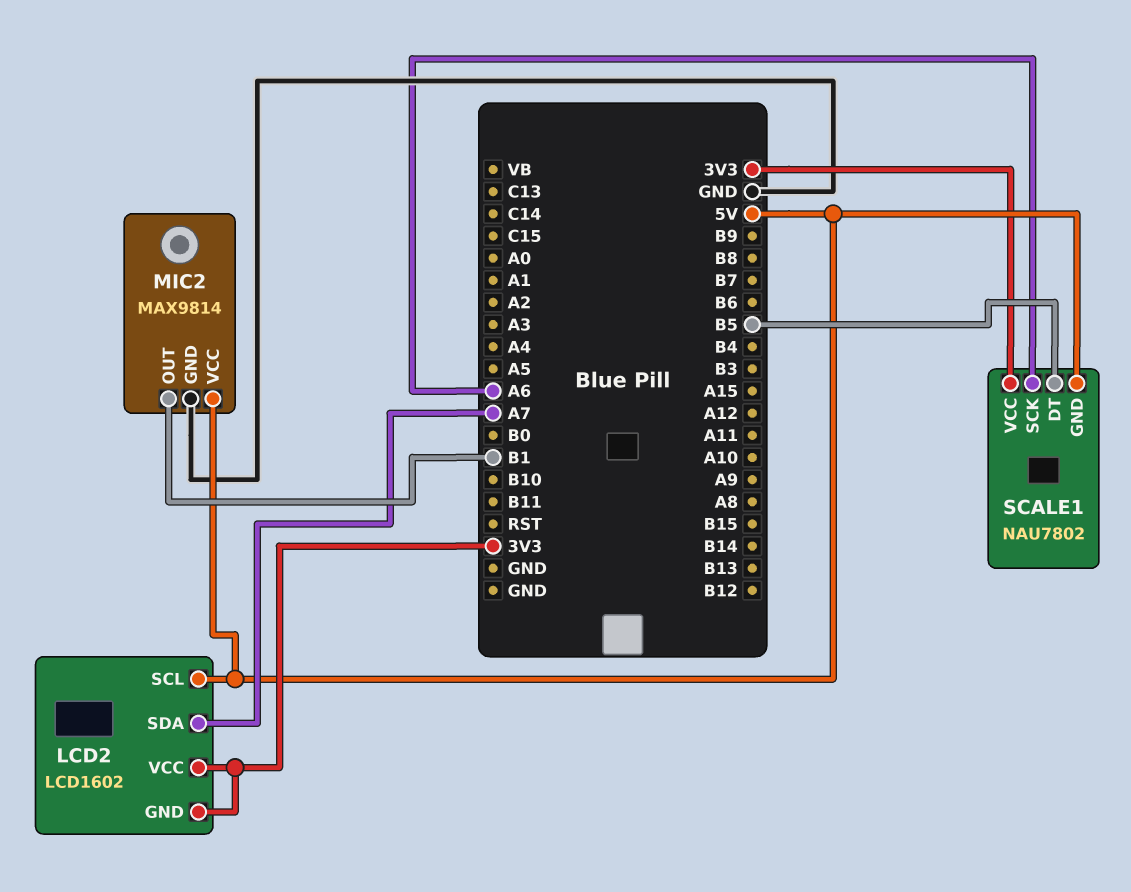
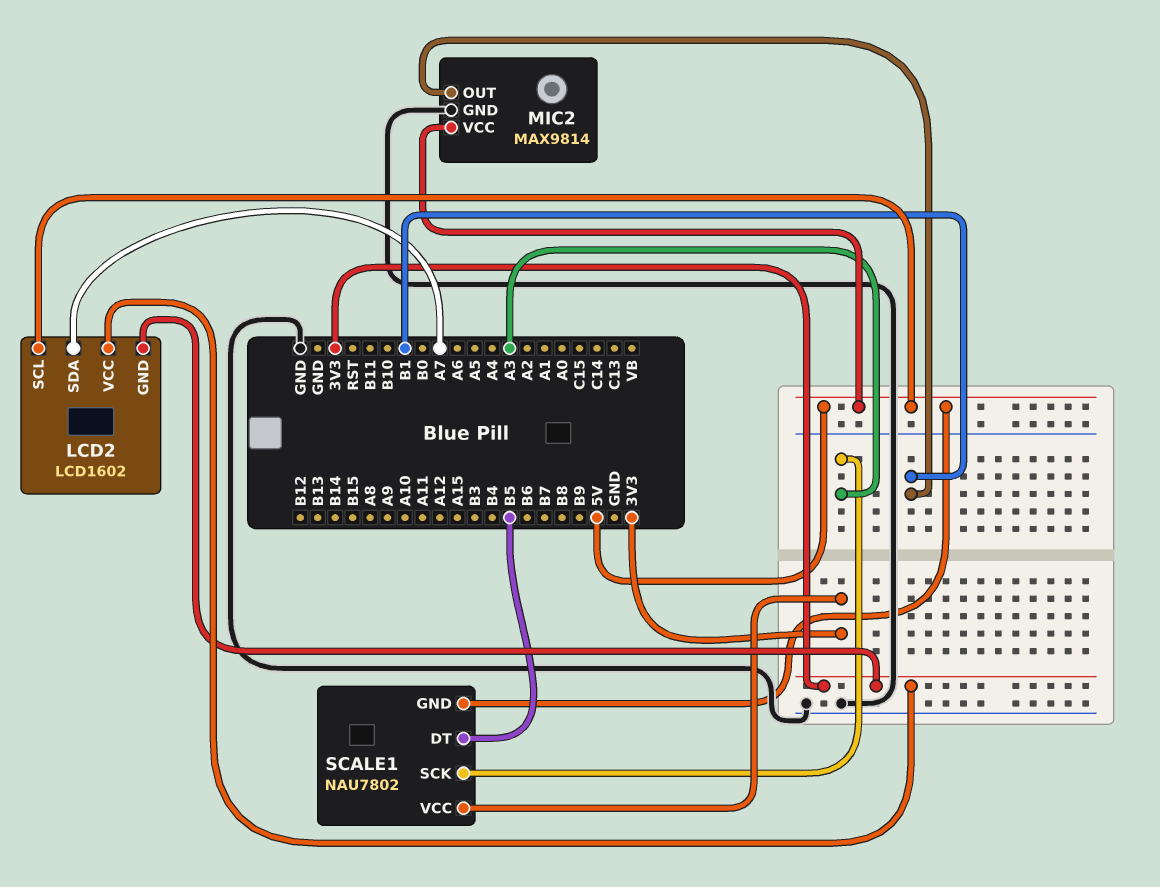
SCALE1 pin SCK: A6 -> A3

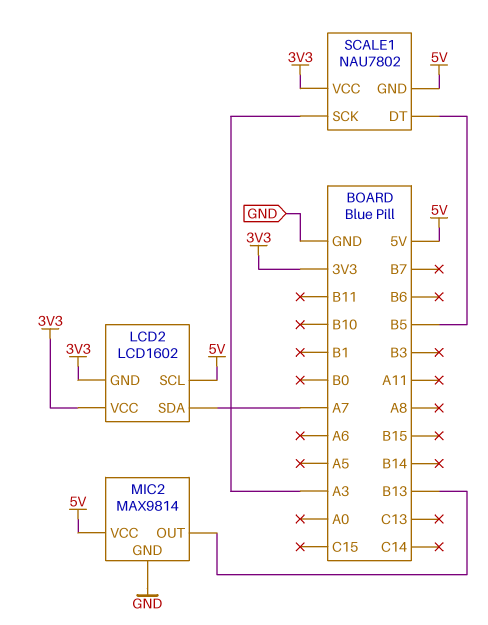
MIC2 pin OUT: B1 -> B13

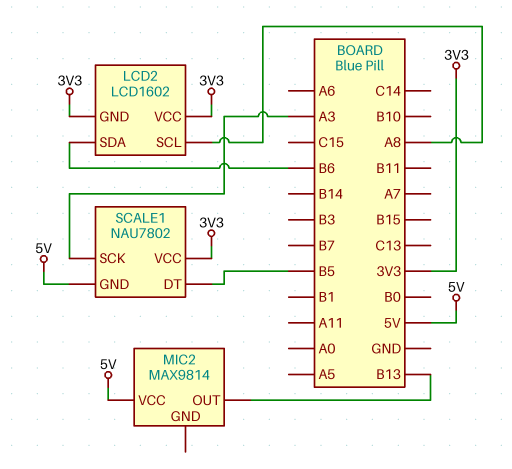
LCD2 pin SCL: 5V -> A8
LCD2 pin SDA: A7 -> B6
MIC2 pin GND: GND -> none

